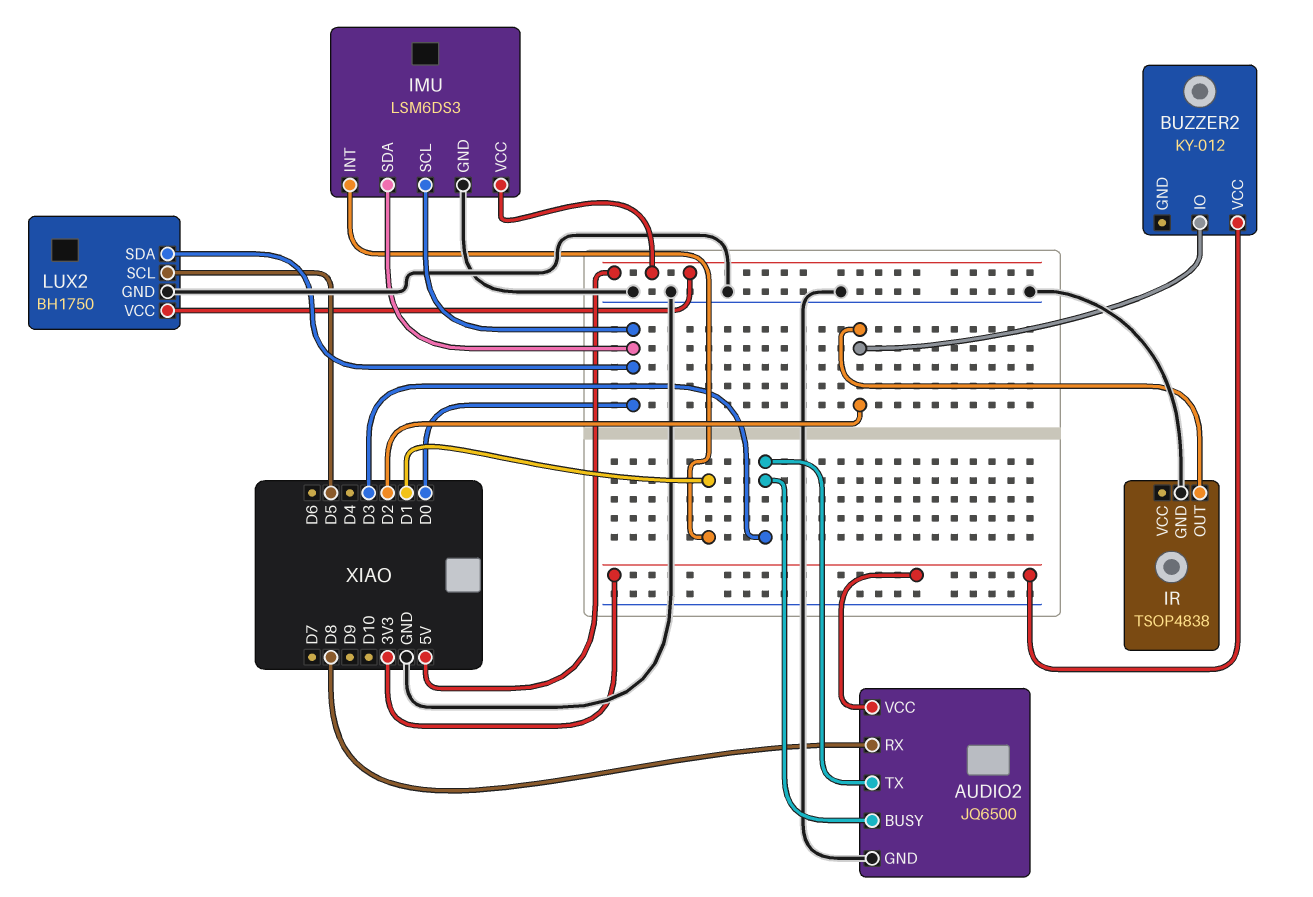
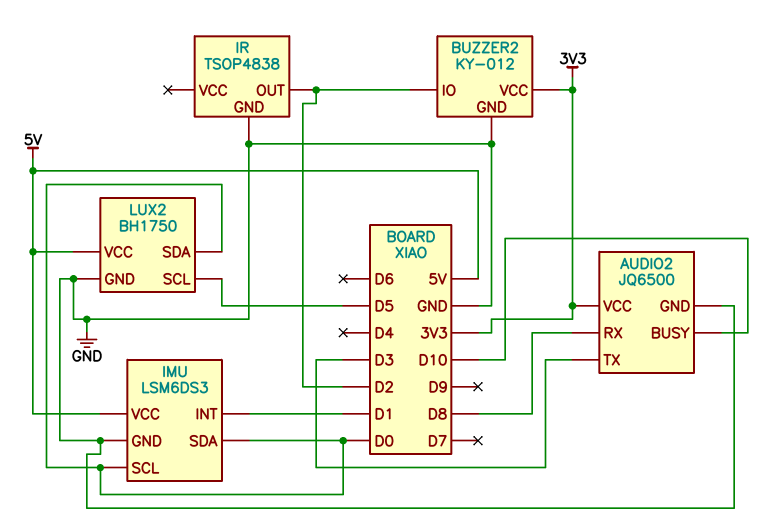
AUDIO2 pin BUSY: D3 -> D10
BUZZER2 pin GND: none -> GND

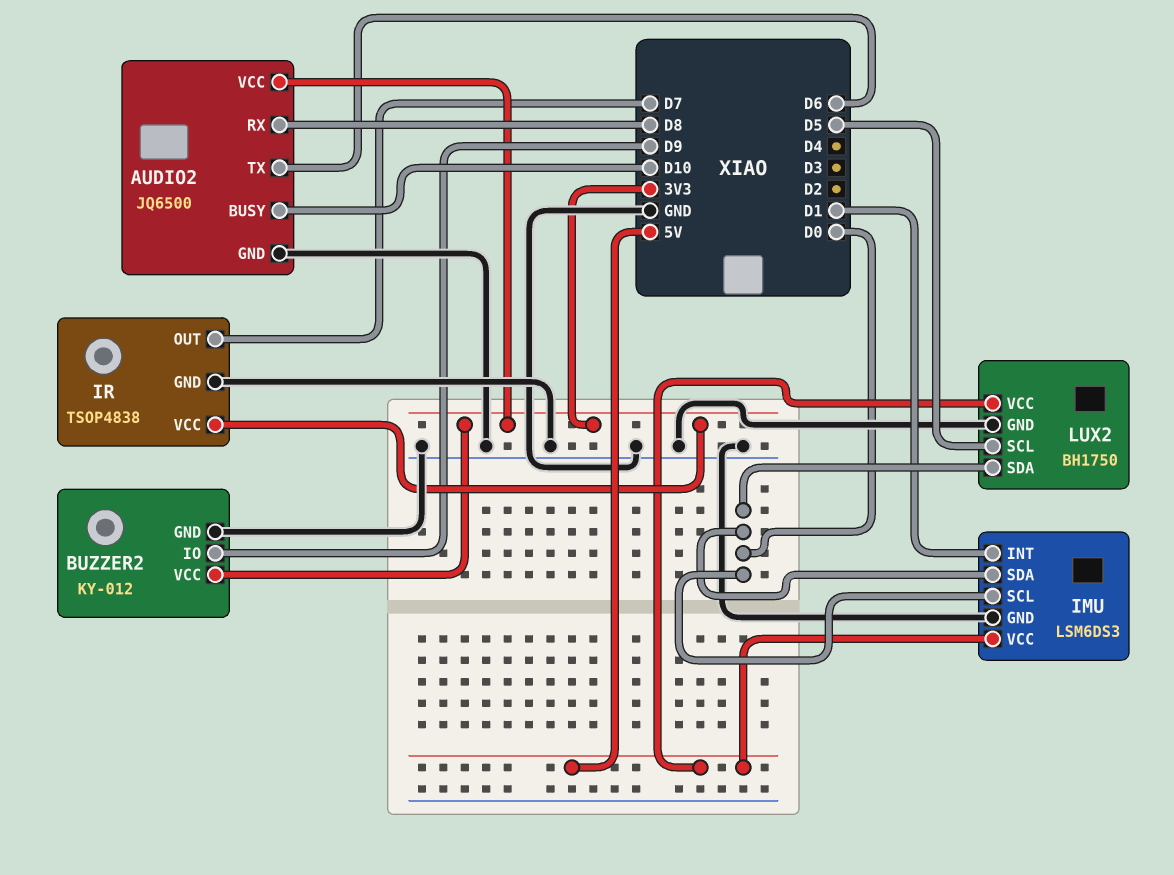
AUDIO2 pin TX: D3 -> D6
BUZZER2 pin IO: D2 -> D9
IR pin OUT: D2 -> D7
IR pin VCC: none -> 3V3

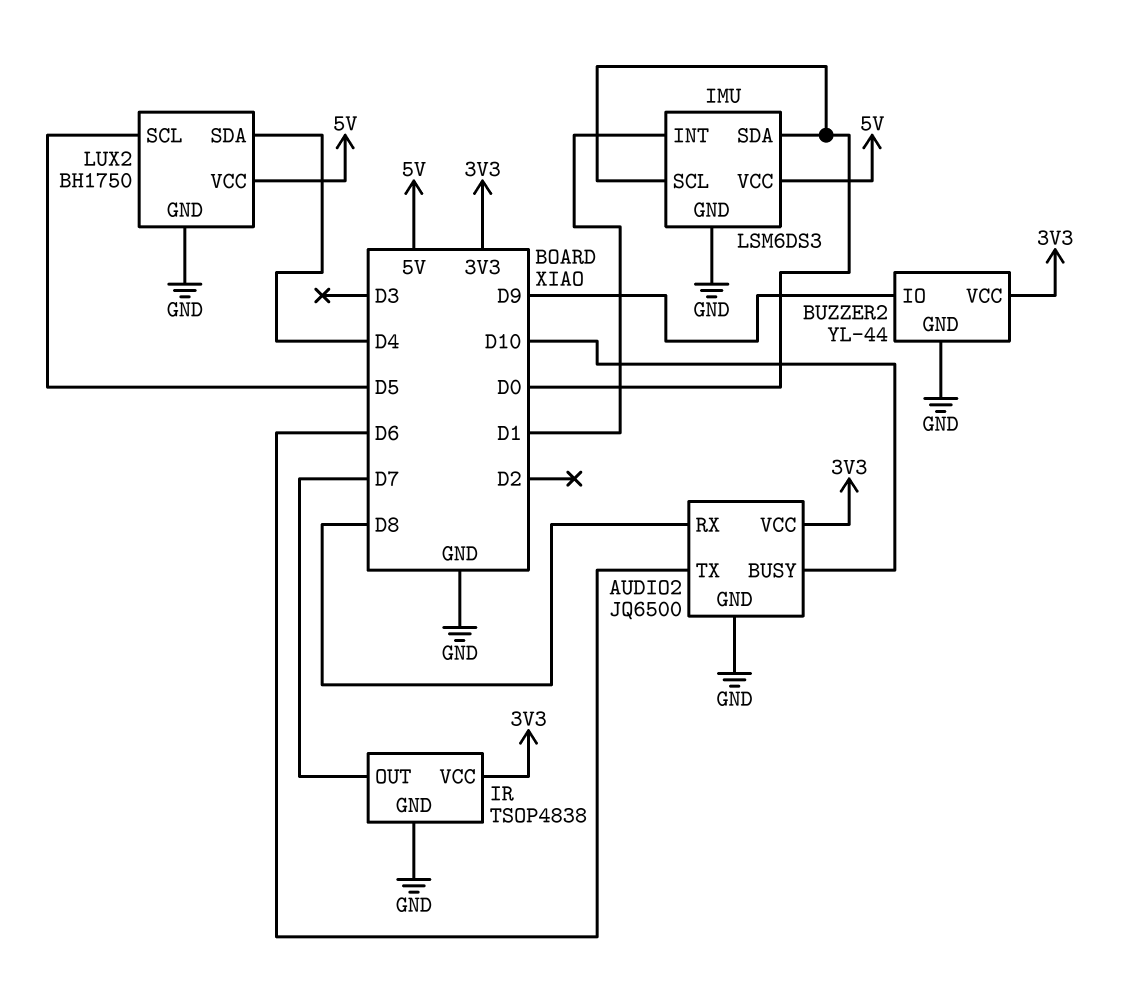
BUZZER2: KY-012 -> YL-44
LUX2 pin SDA: D0 -> D4

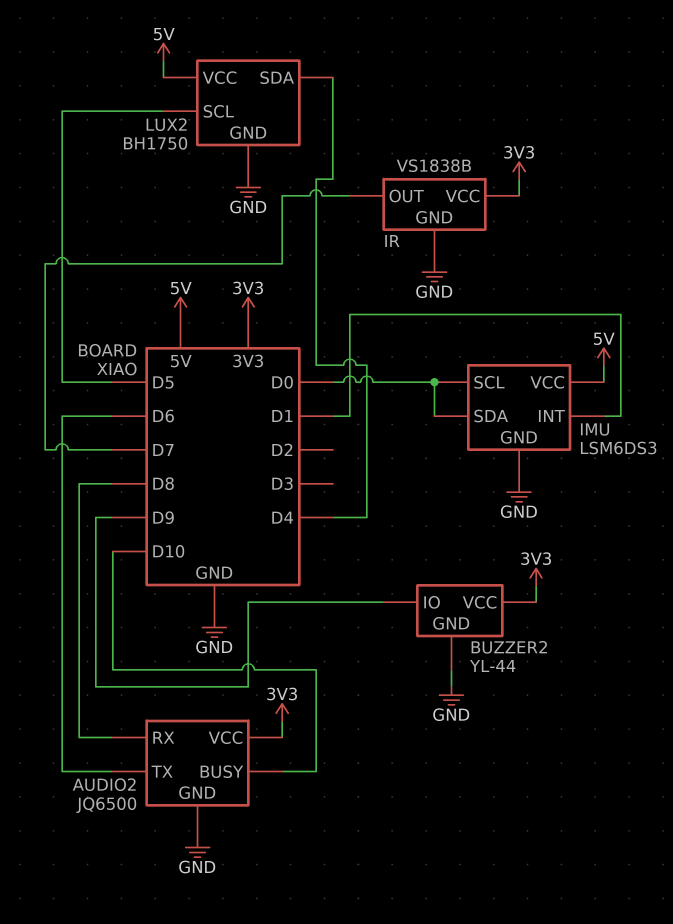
IR: TSOP4838 -> VS1838B

